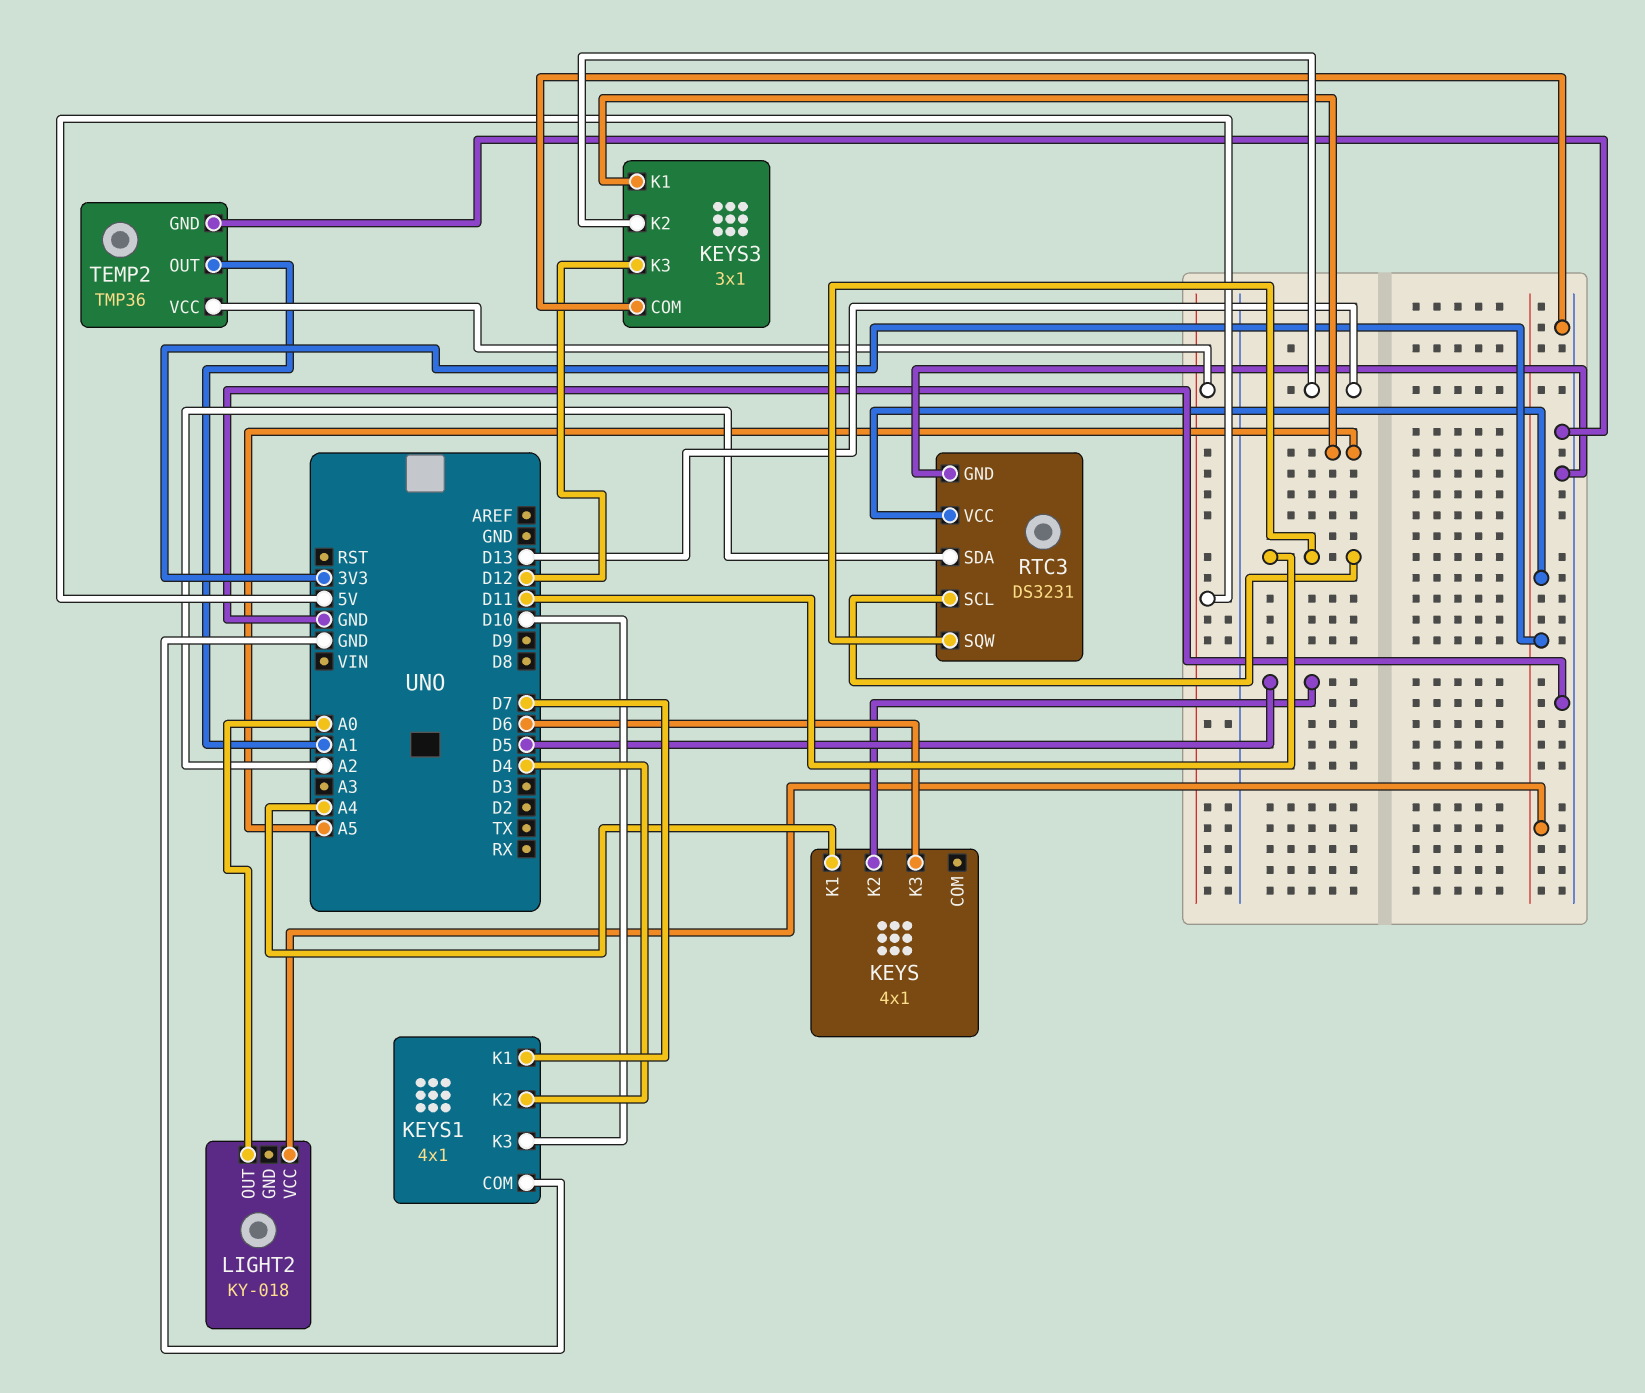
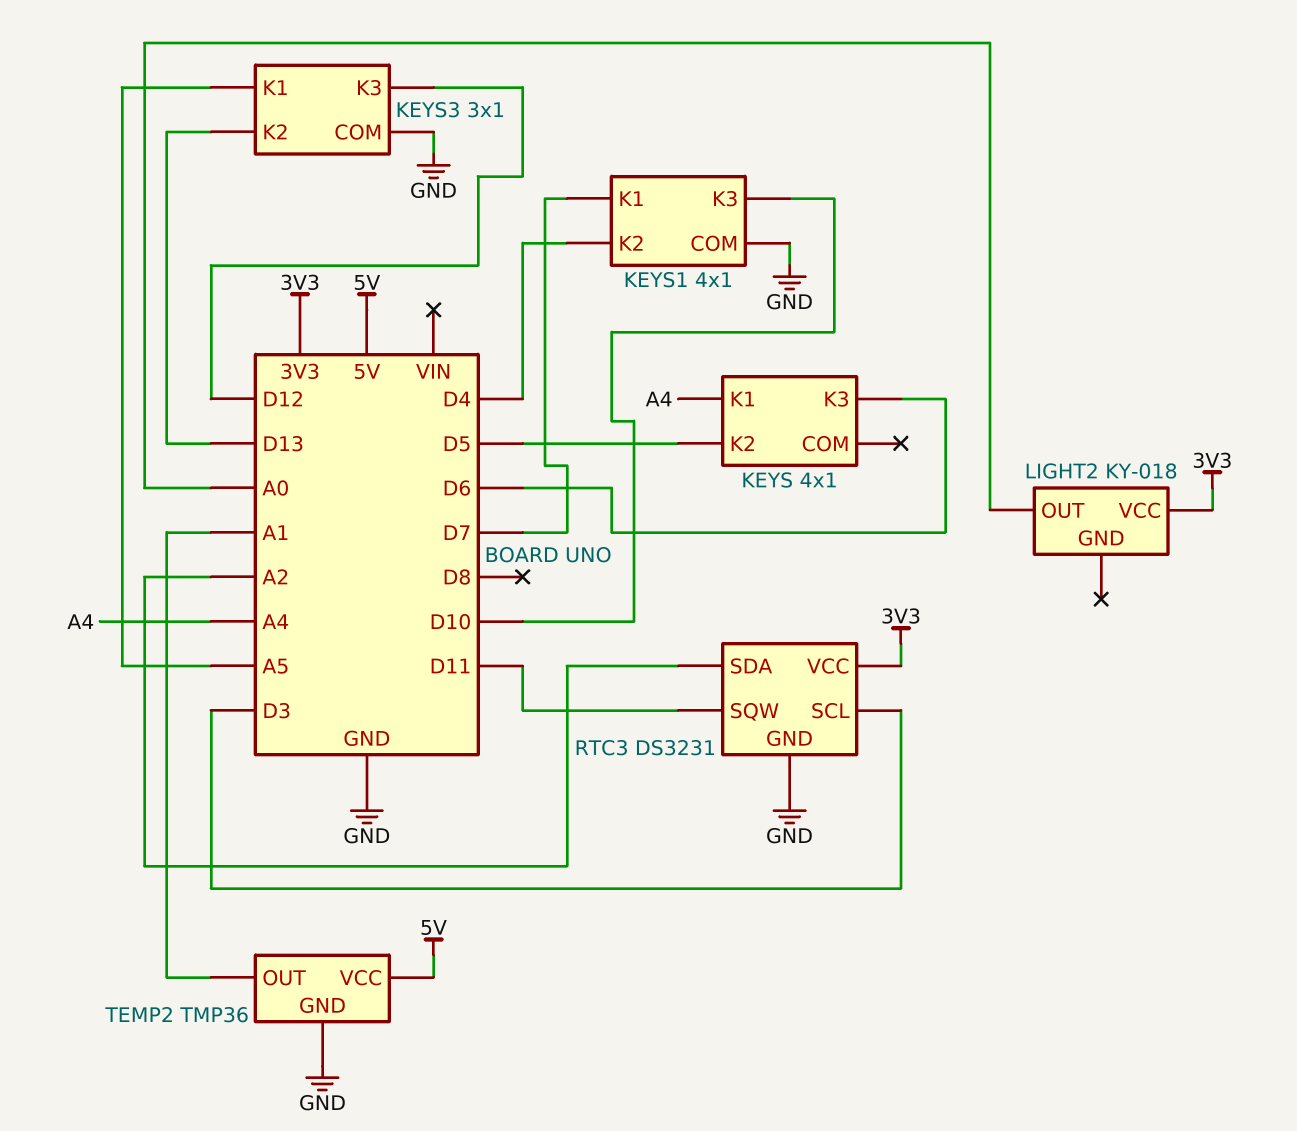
RTC3 pin SCL: D11 -> D3

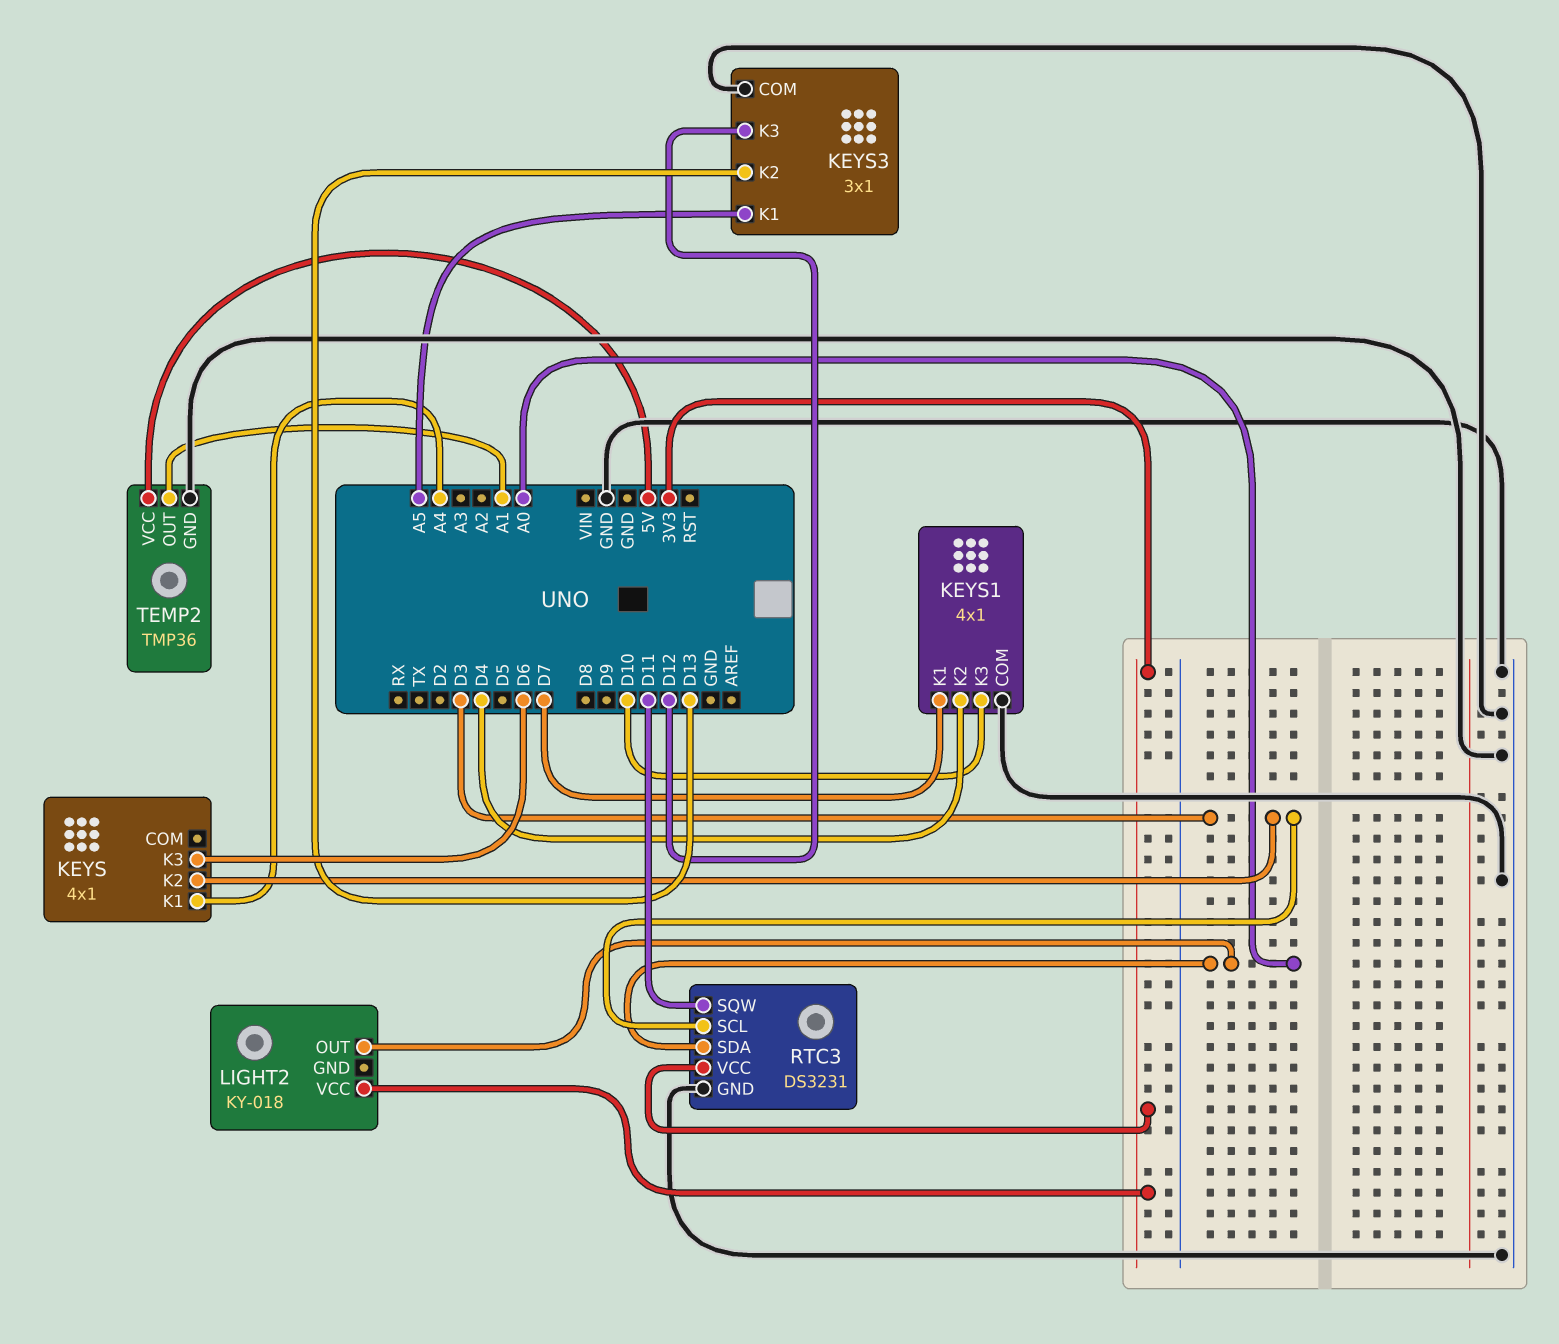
KEYS pin K2: D5 -> D3
RTC3 pin SDA: A2 -> A0

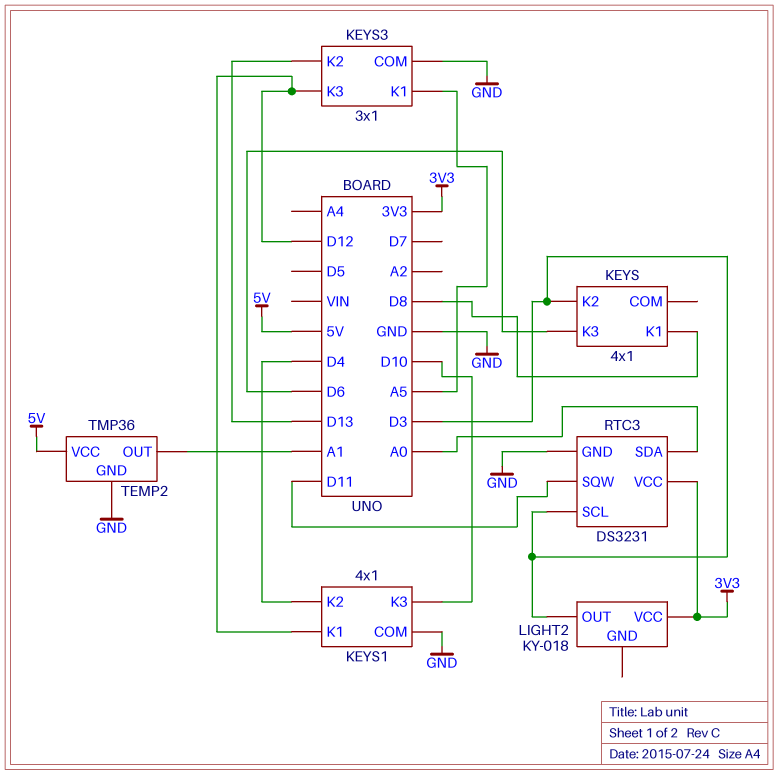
KEYS pin K1: A4 -> D8
KEYS1 pin K1: D7 -> D12
LIGHT2 pin OUT: A0 -> D3

